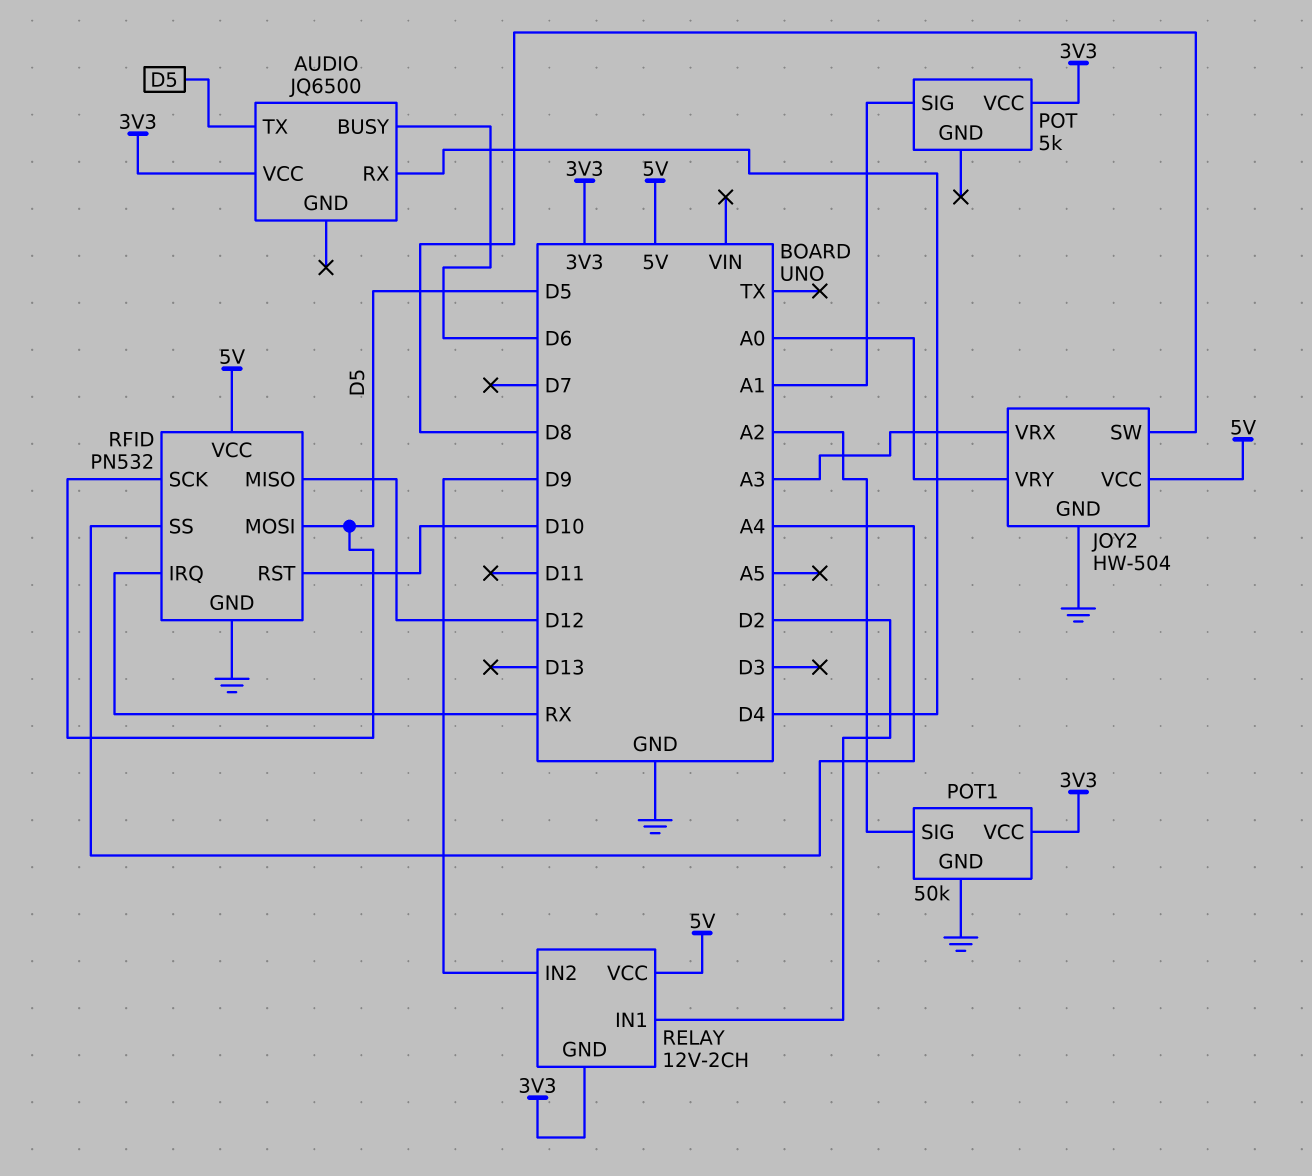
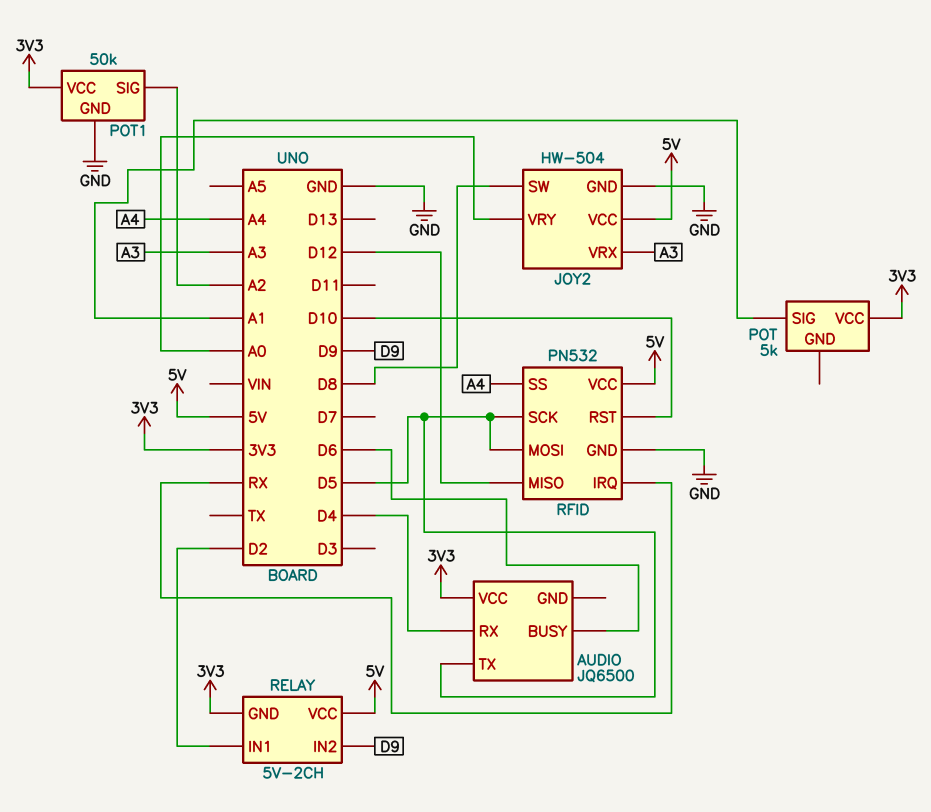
RELAY: 12V-2CH -> 5V-2CH

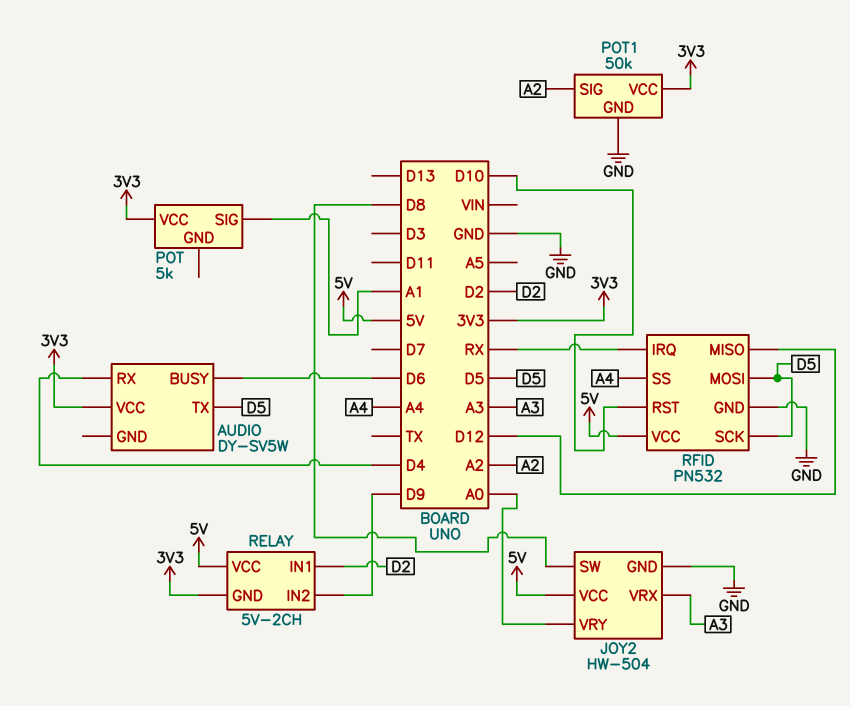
AUDIO: JQ6500 -> DY-SV5W

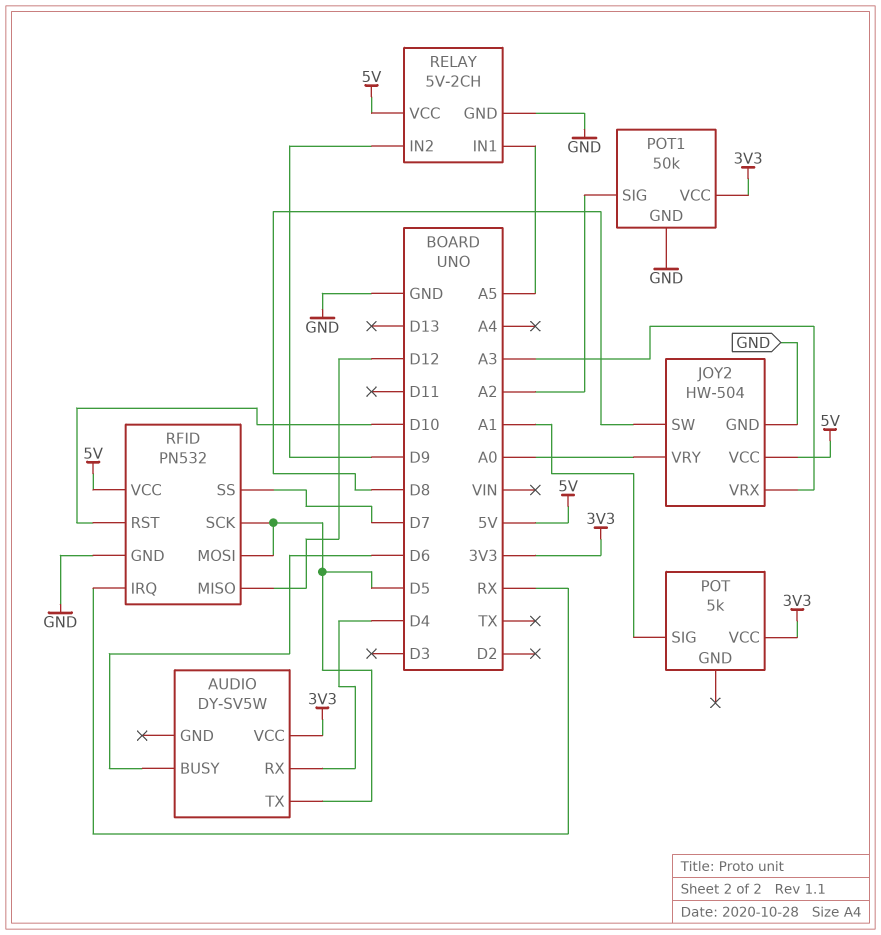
RELAY pin GND: 3V3 -> GND
RELAY pin IN1: D2 -> A5
RFID pin SS: A4 -> D7

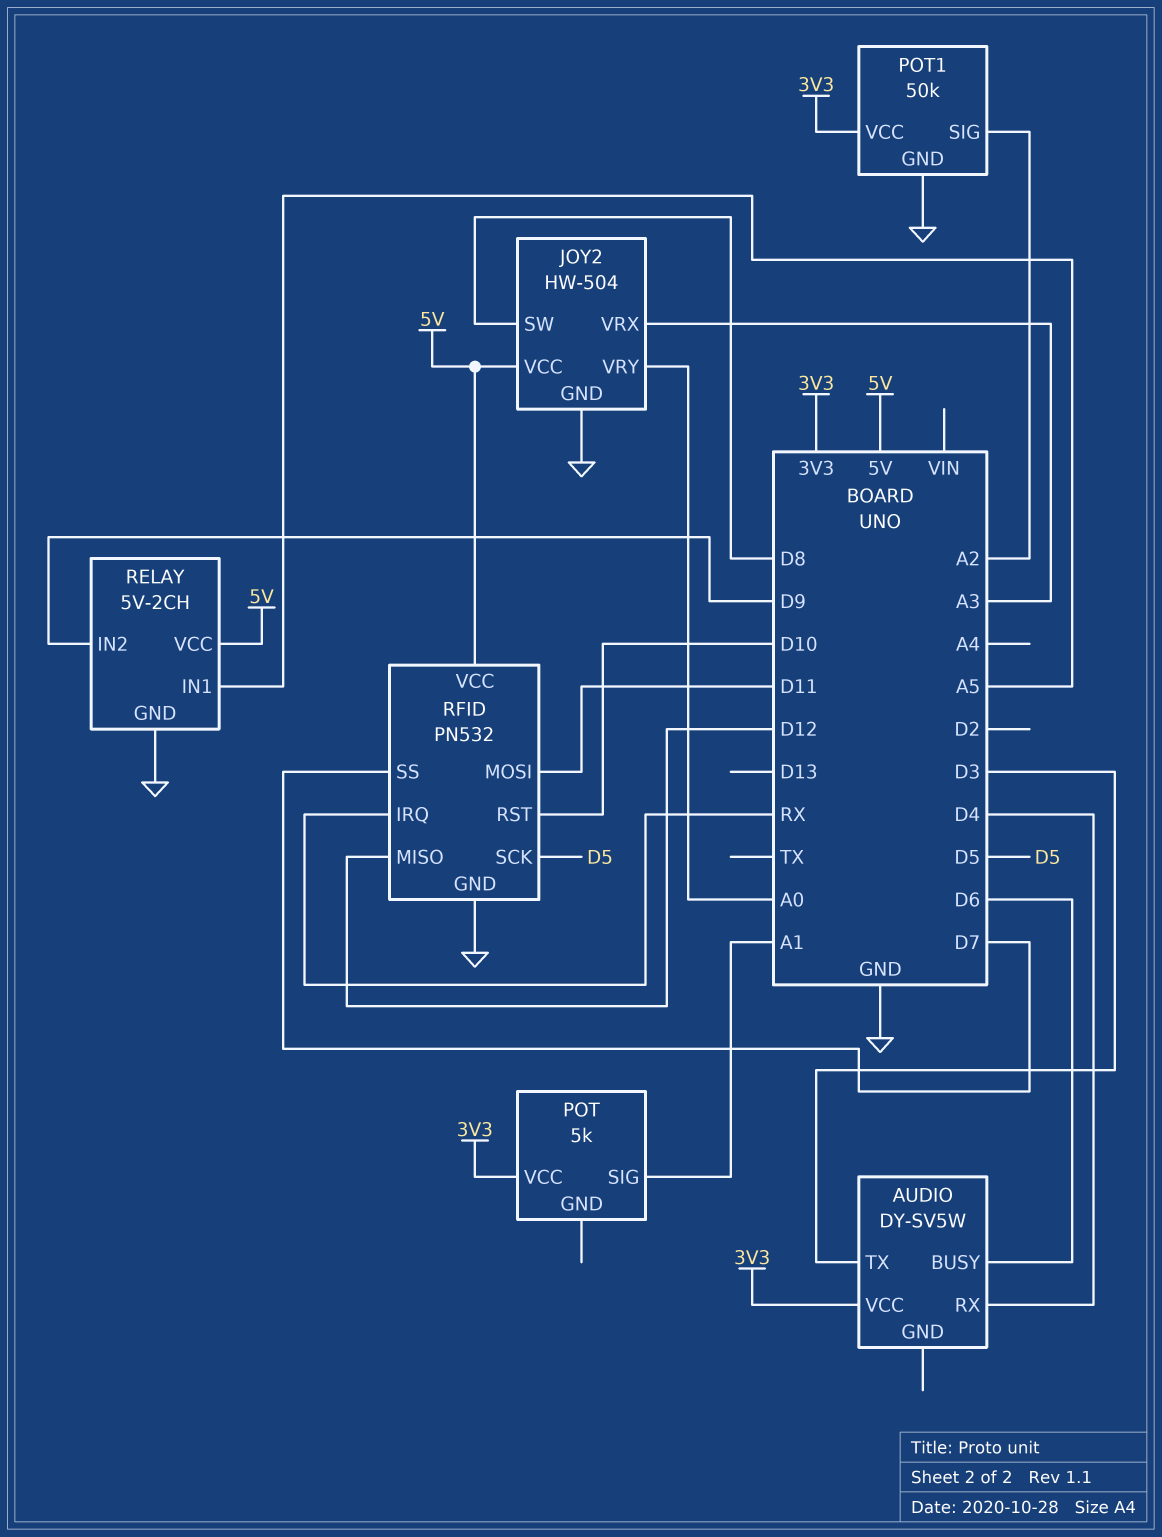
AUDIO pin TX: D5 -> D3
RFID pin MOSI: D5 -> D11

